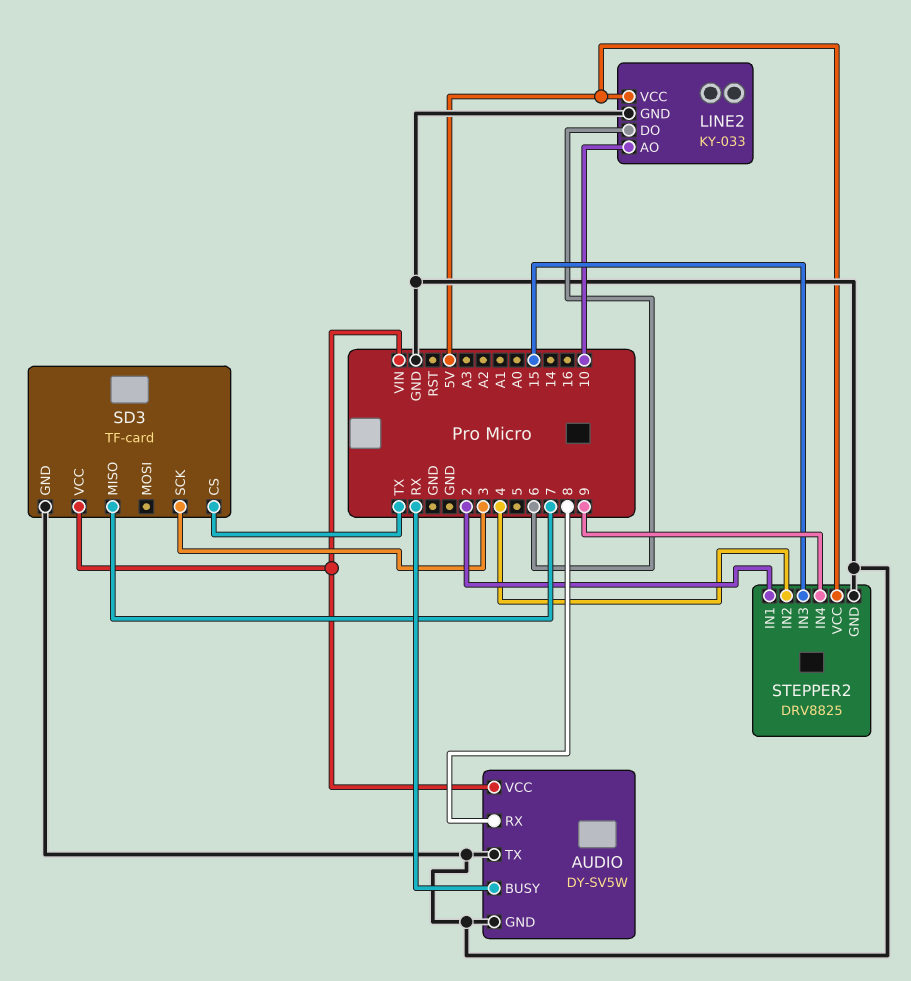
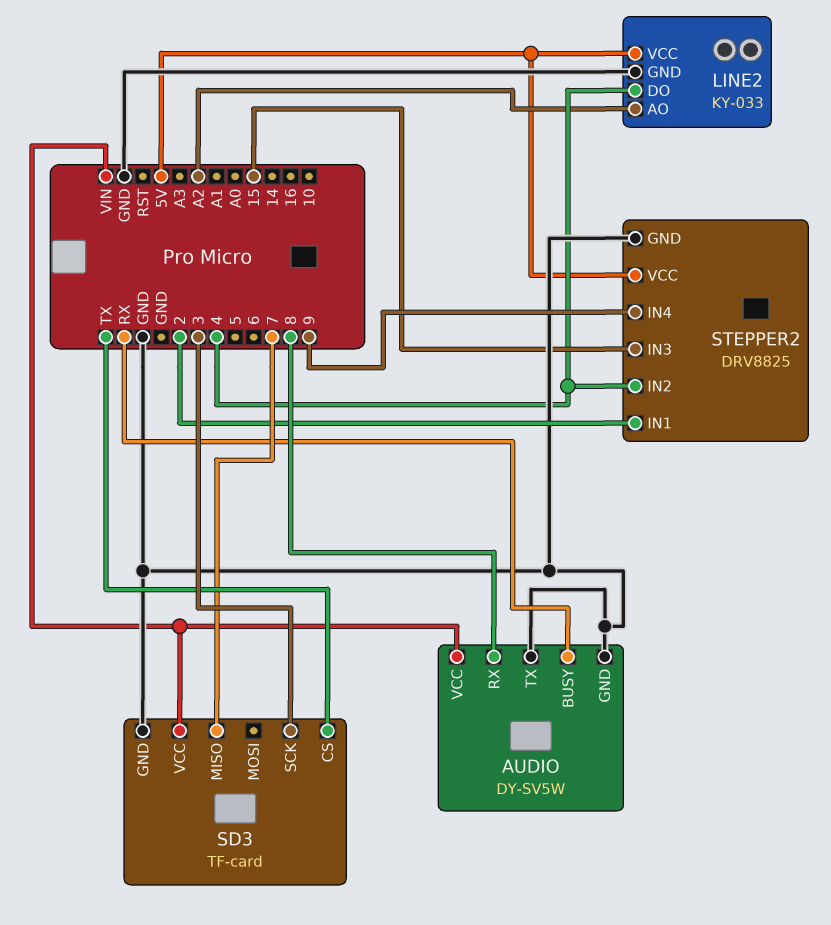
LINE2 pin AO: 10 -> A2
LINE2 pin DO: 6 -> 4

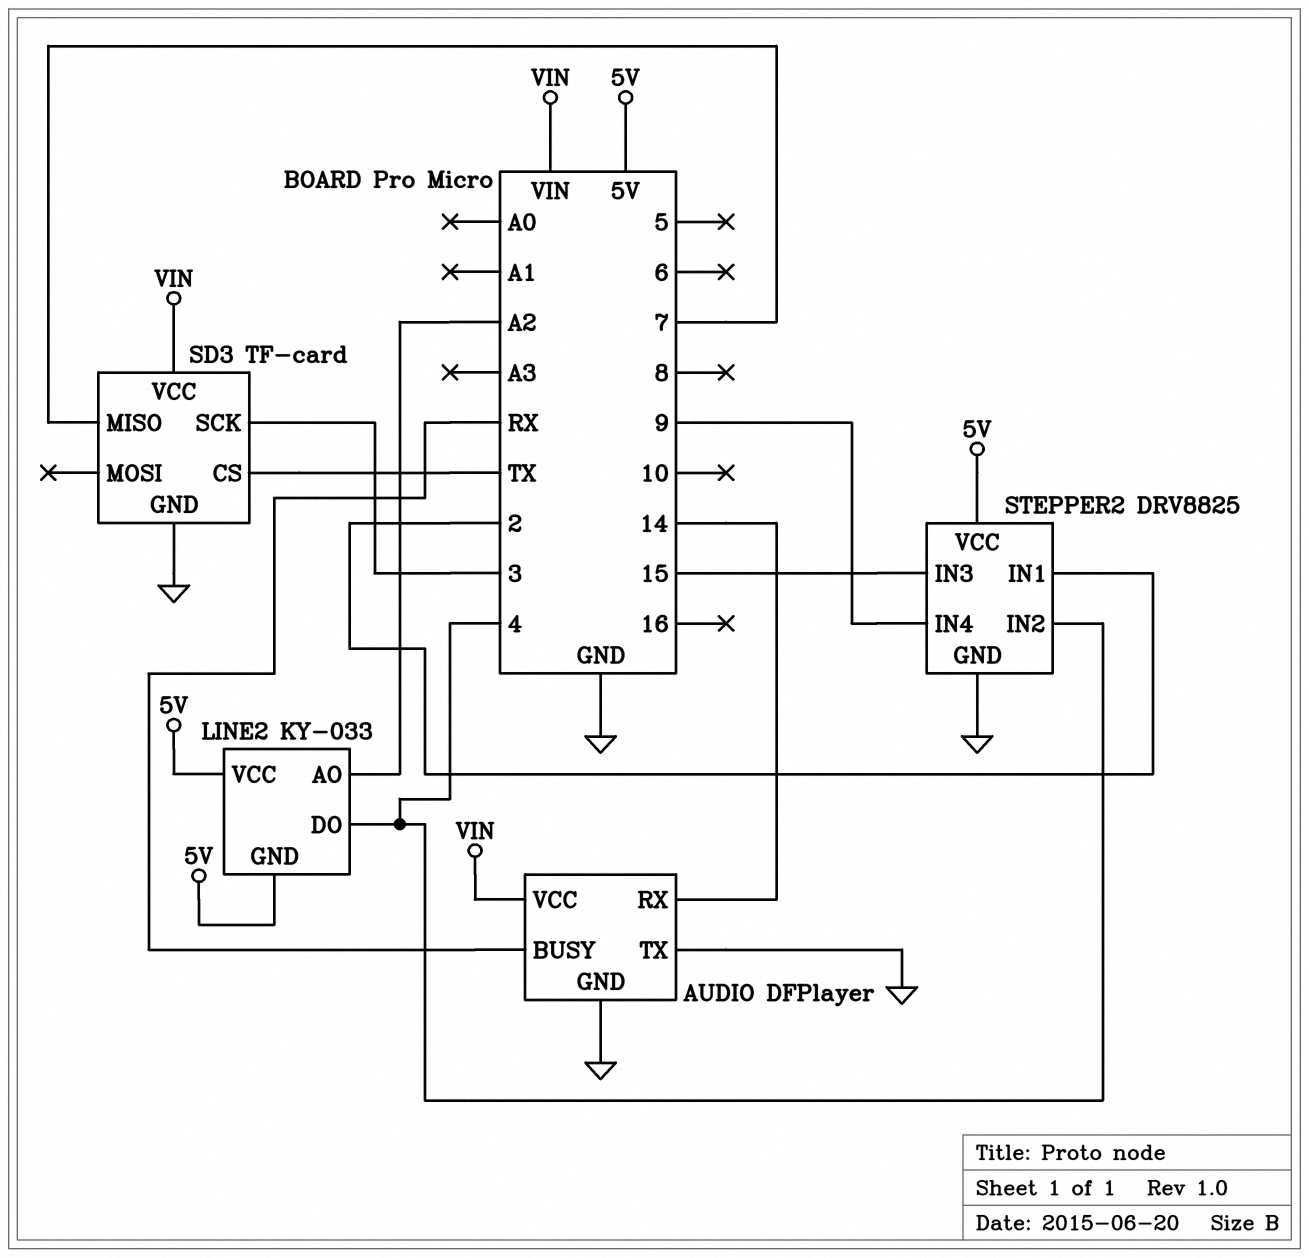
AUDIO: DY-SV5W -> DFPlayer
AUDIO pin RX: 8 -> 14
LINE2 pin GND: GND -> 5V

